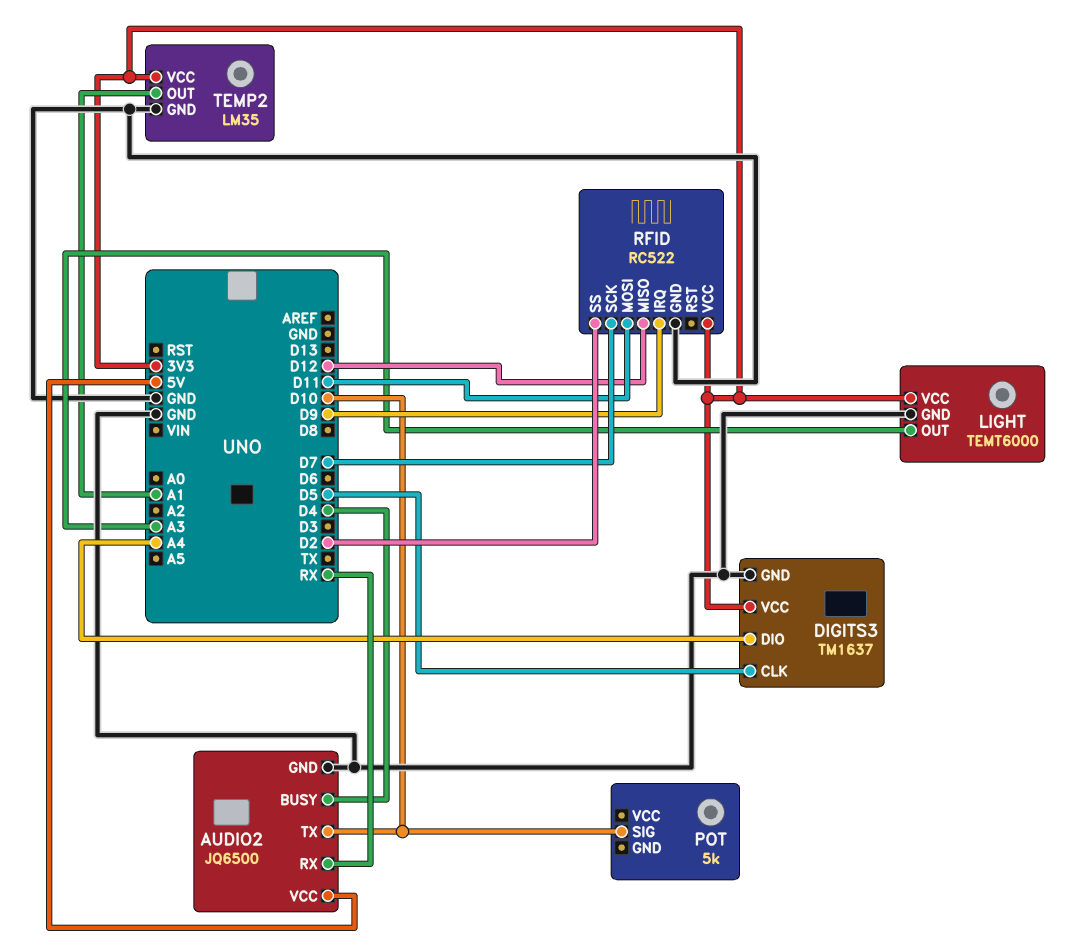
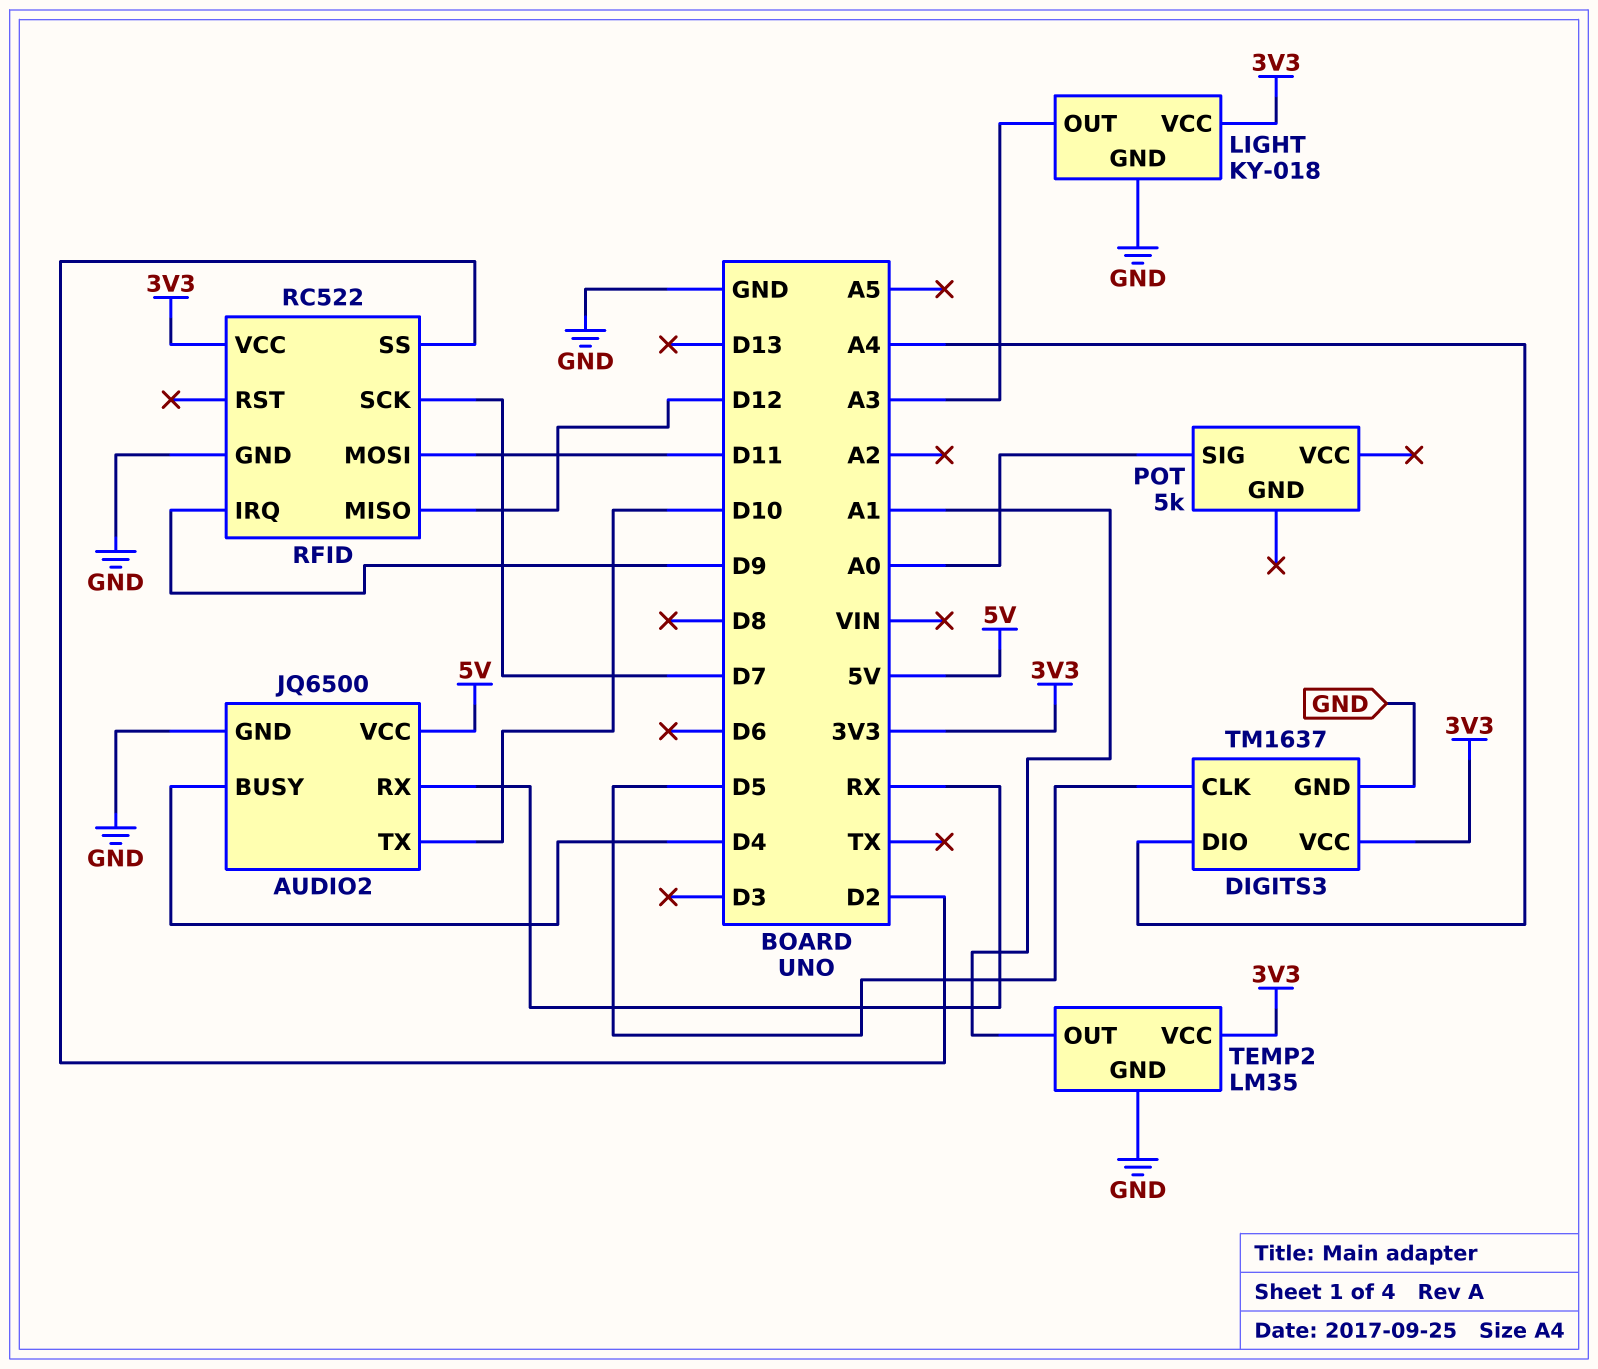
LIGHT: TEMT6000 -> KY-018
POT pin SIG: D10 -> A0

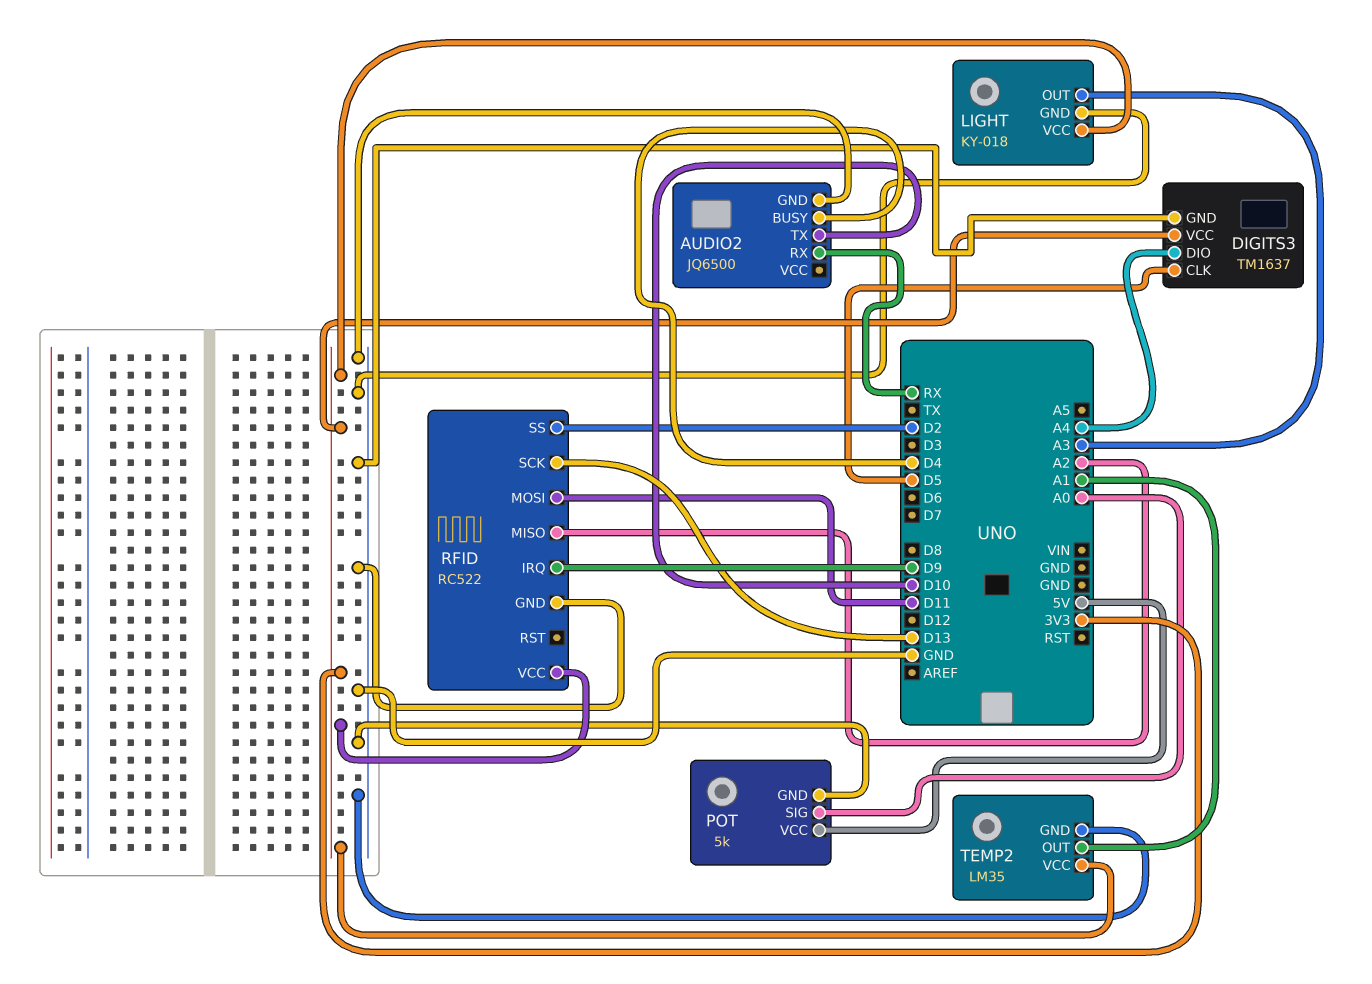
AUDIO2 pin VCC: 5V -> none
POT pin GND: none -> GND
POT pin VCC: none -> 5V
RFID pin MISO: D12 -> A2
RFID pin SCK: D7 -> D13

